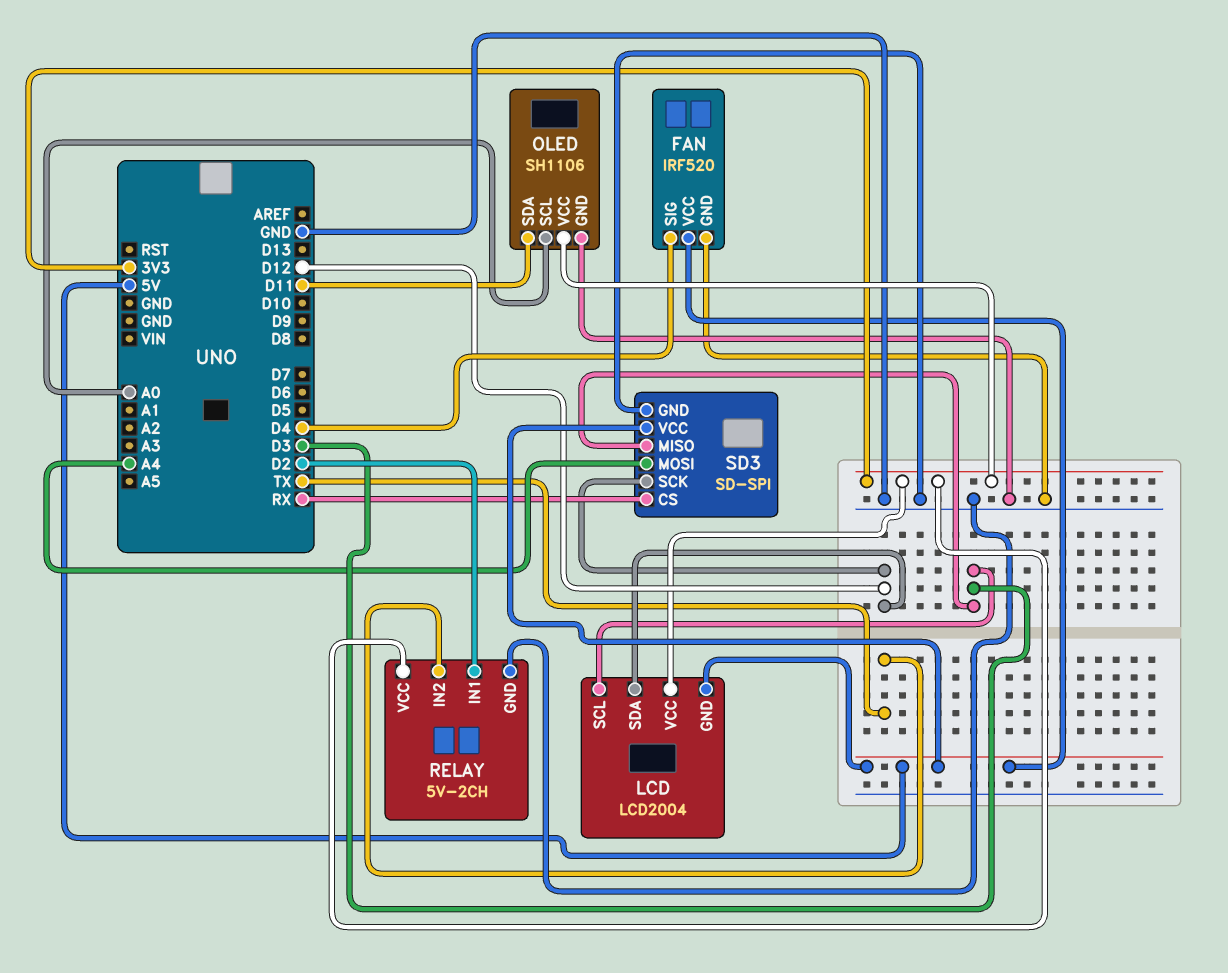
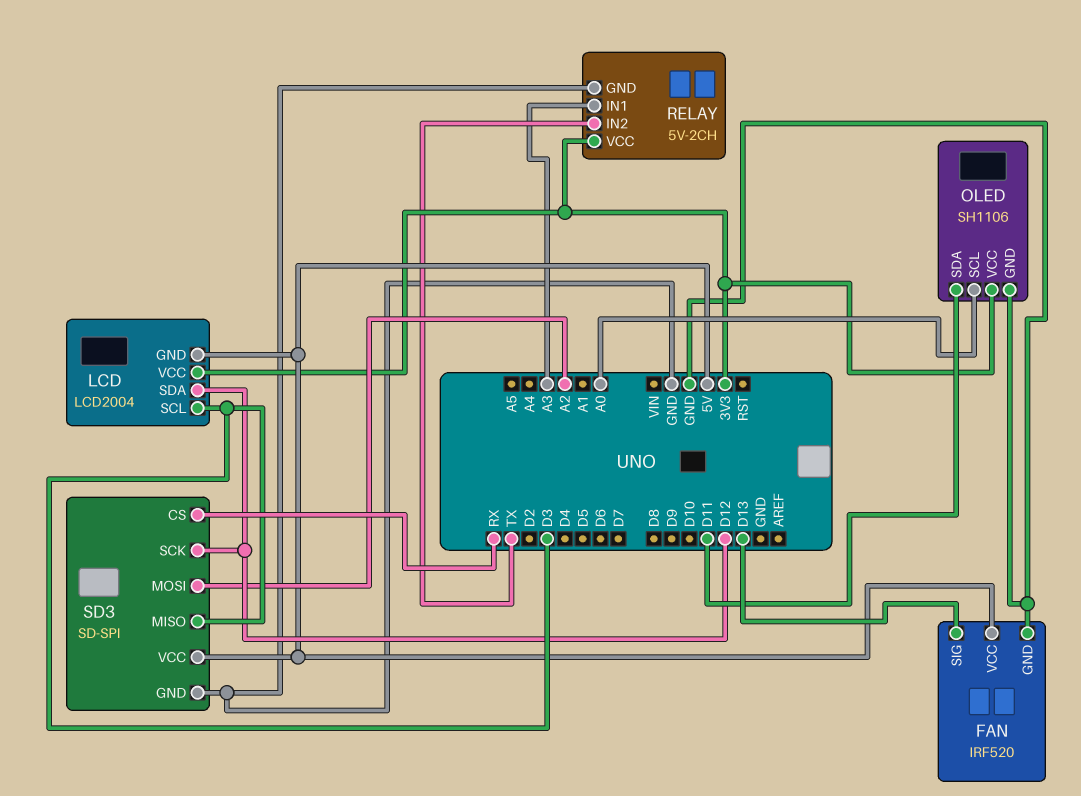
FAN pin SIG: D4 -> D13
RELAY pin IN1: D2 -> A3
SD3 pin MOSI: A4 -> A2

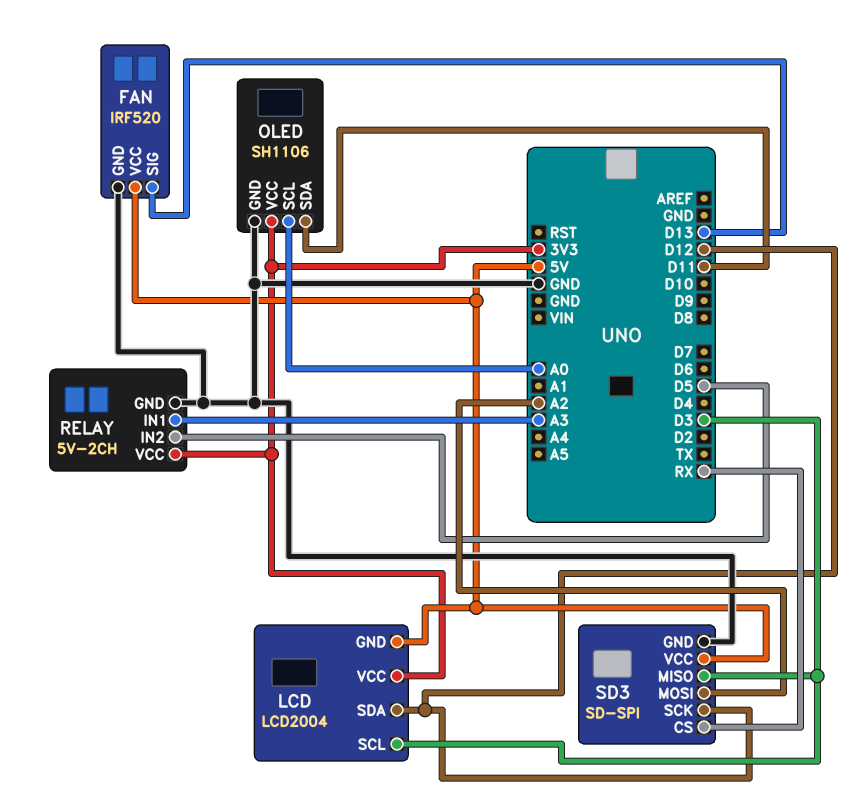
RELAY pin IN2: TX -> D5

